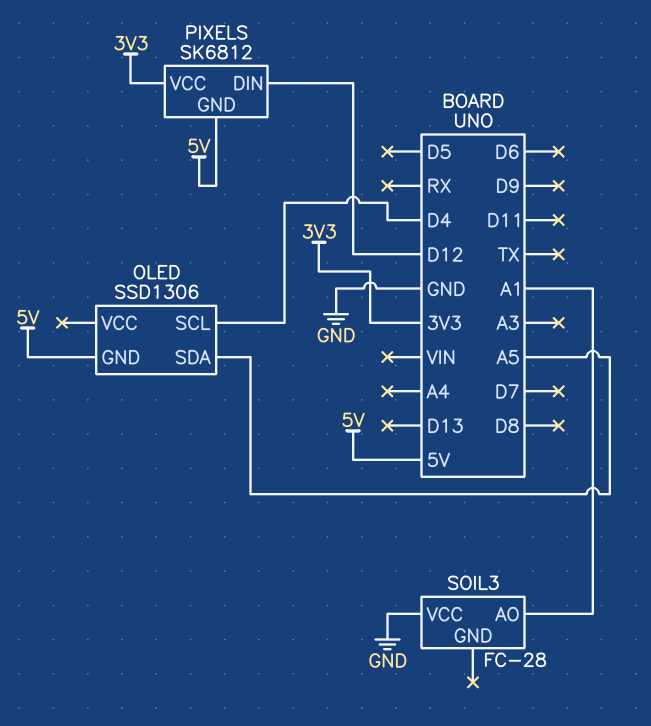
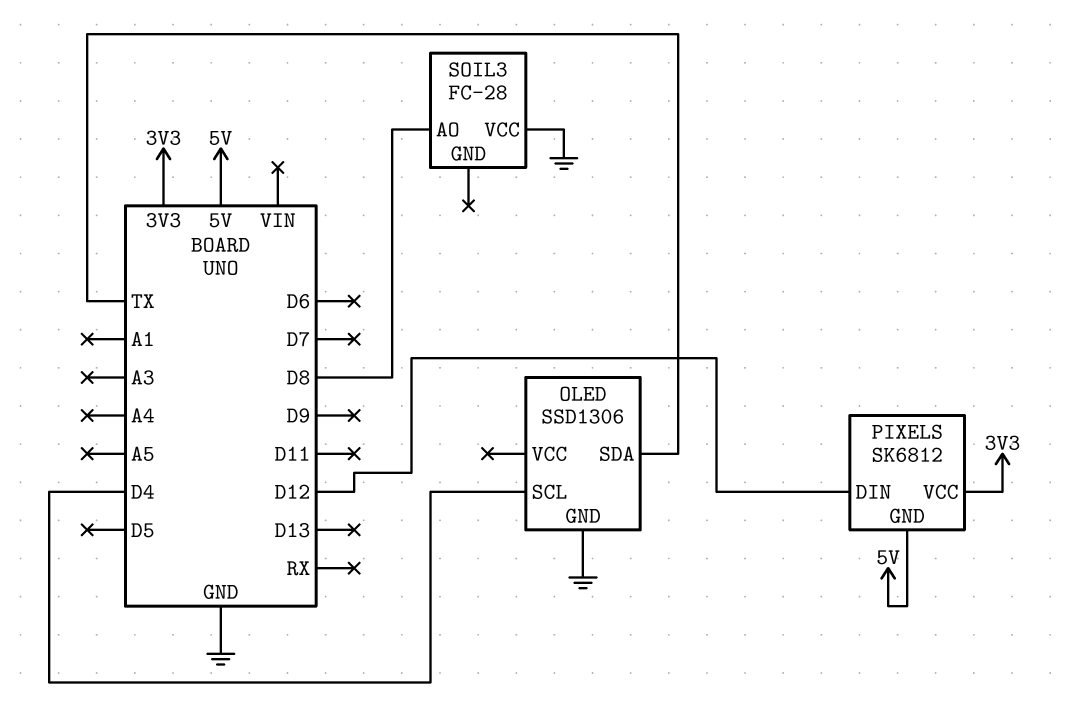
OLED pin GND: 5V -> GND
OLED pin SDA: A5 -> TX
SOIL3 pin AO: A1 -> D8

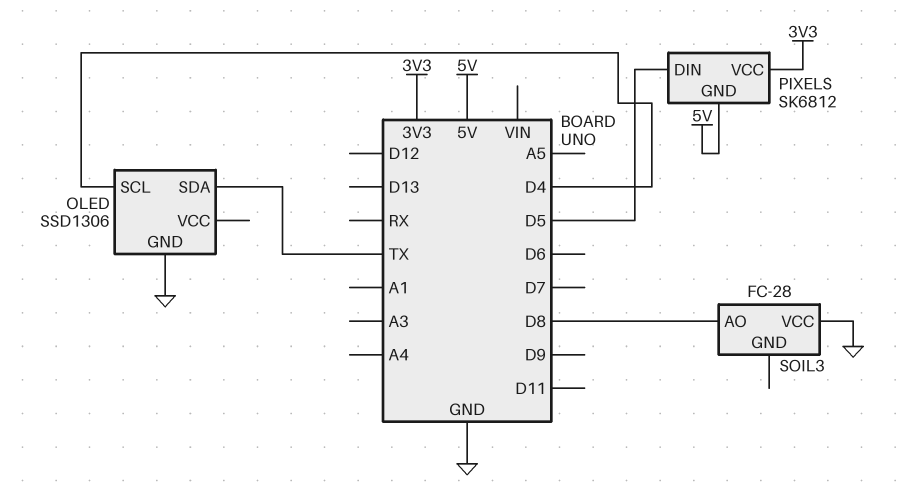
PIXELS pin DIN: D12 -> D5

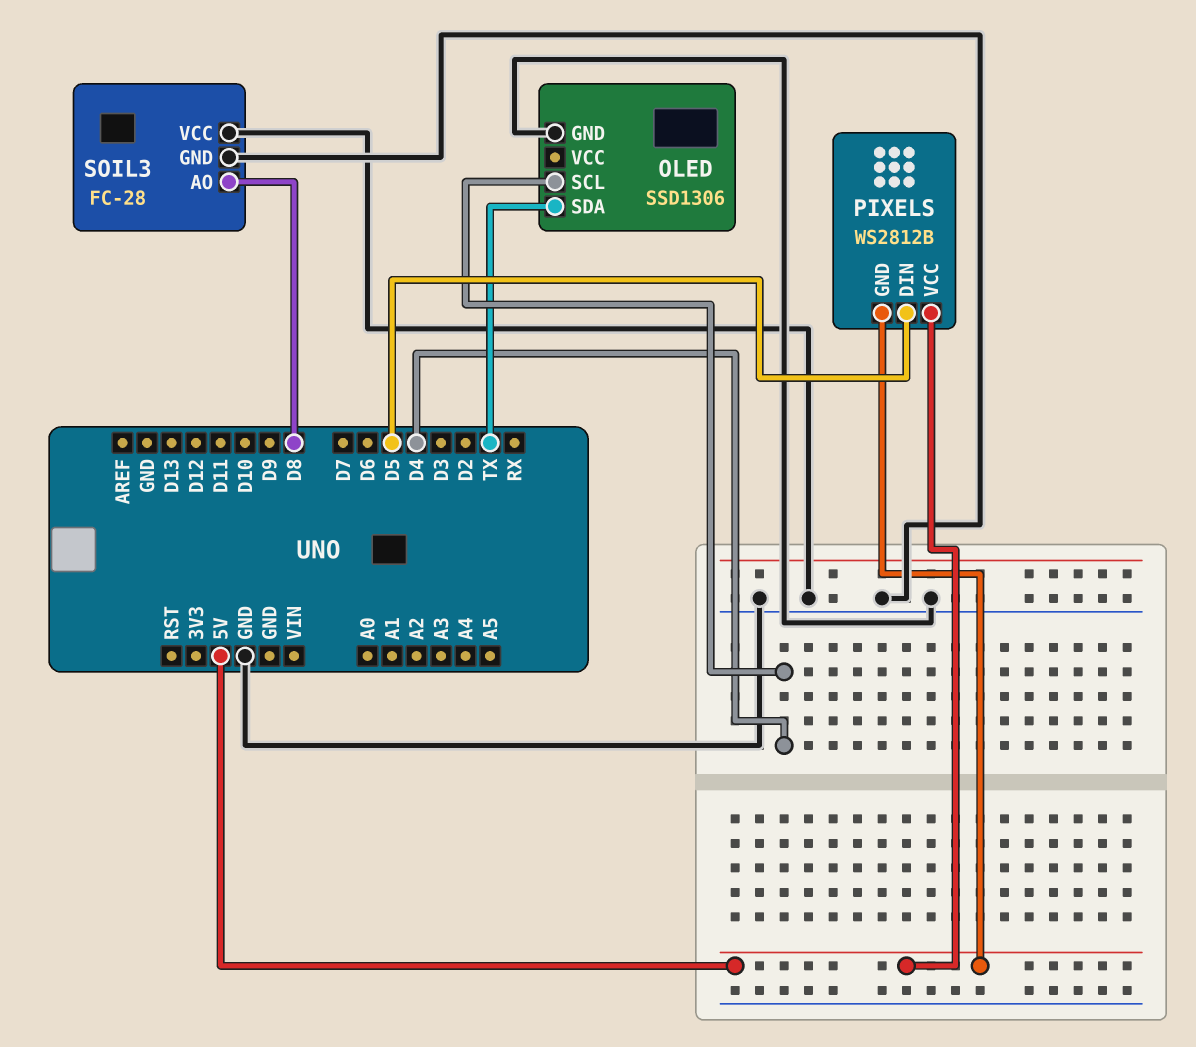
PIXELS: SK6812 -> WS2812B
PIXELS pin VCC: 3V3 -> 5V
SOIL3 pin GND: none -> GND

